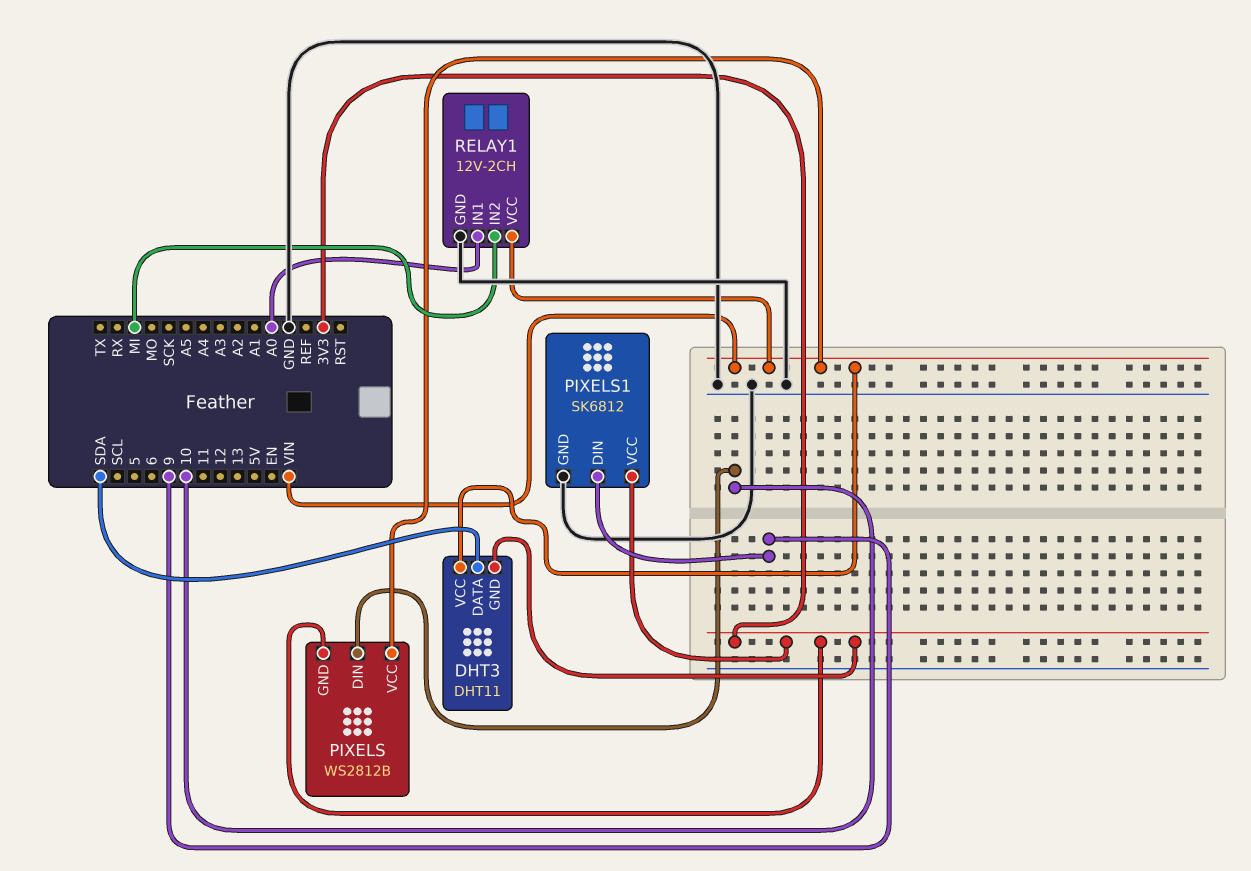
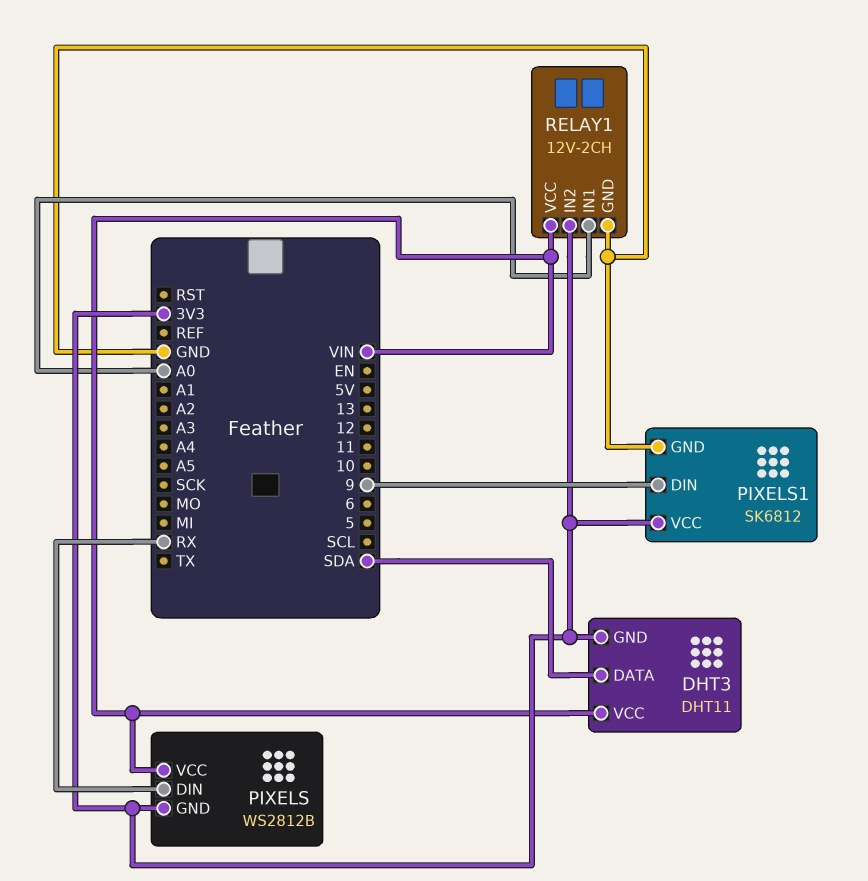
PIXELS pin DIN: 10 -> RX
RELAY1 pin IN2: MI -> 3V3

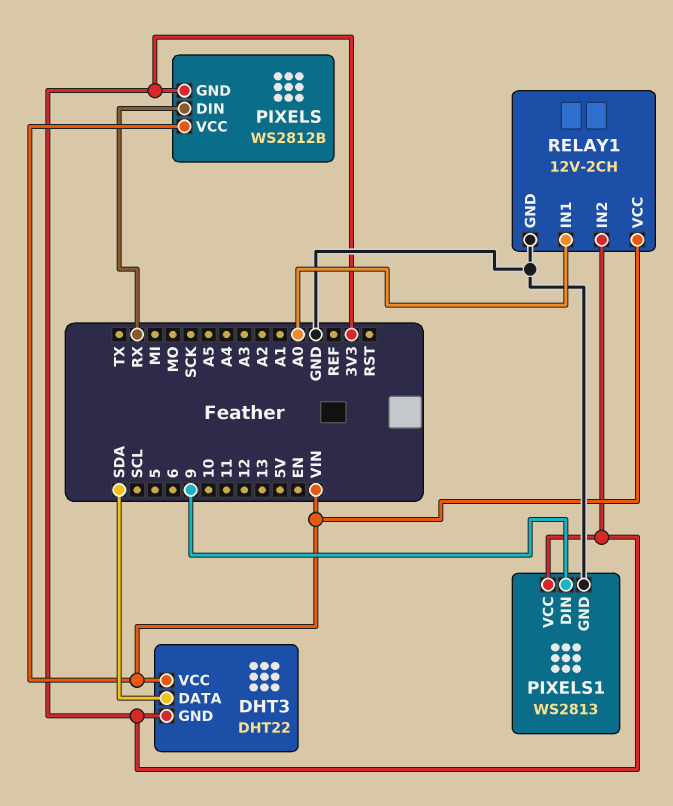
DHT3: DHT11 -> DHT22
PIXELS1: SK6812 -> WS2813

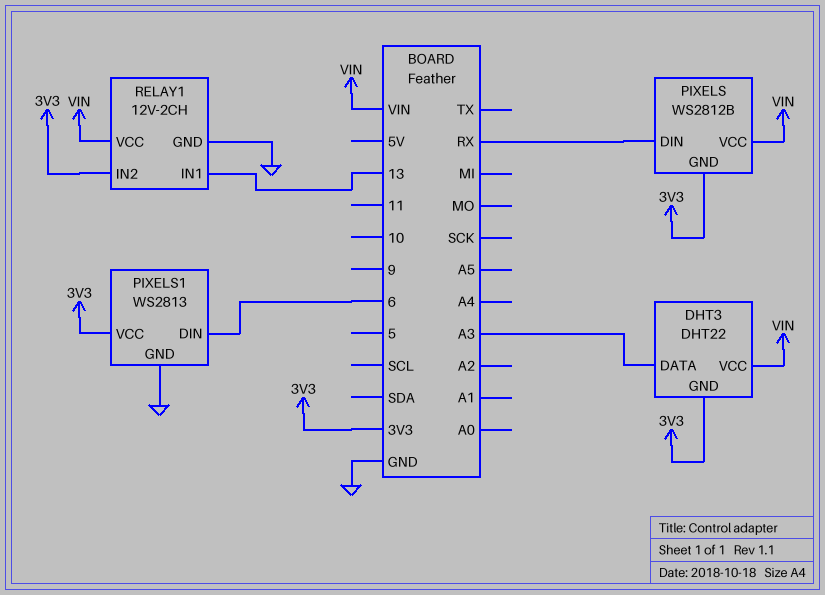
DHT3 pin DATA: SDA -> A3
PIXELS1 pin DIN: 9 -> 6
RELAY1 pin IN1: A0 -> 13

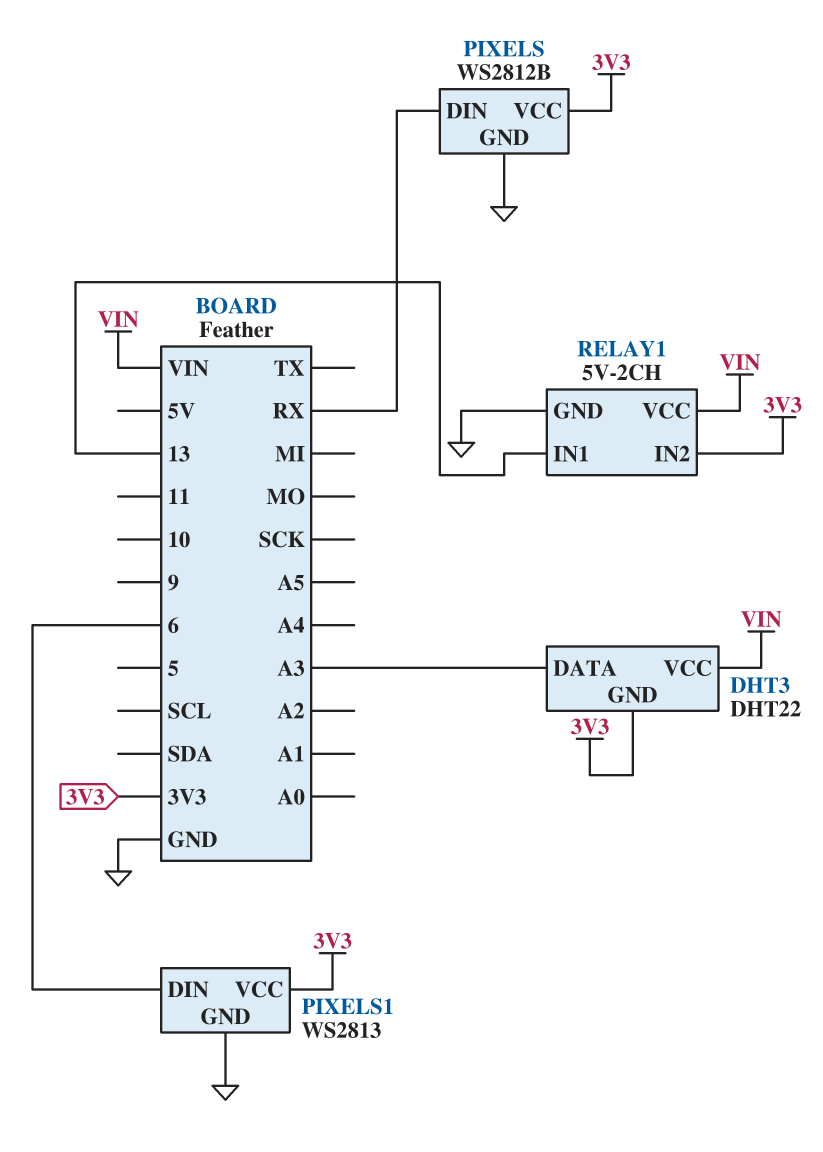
PIXELS pin GND: 3V3 -> GND
PIXELS pin VCC: VIN -> 3V3
RELAY1: 12V-2CH -> 5V-2CH

